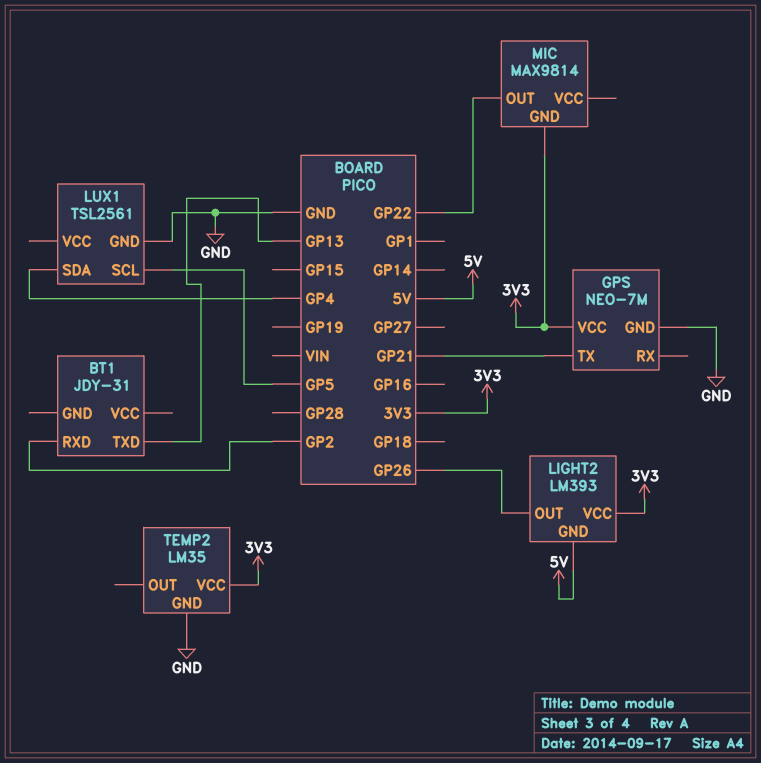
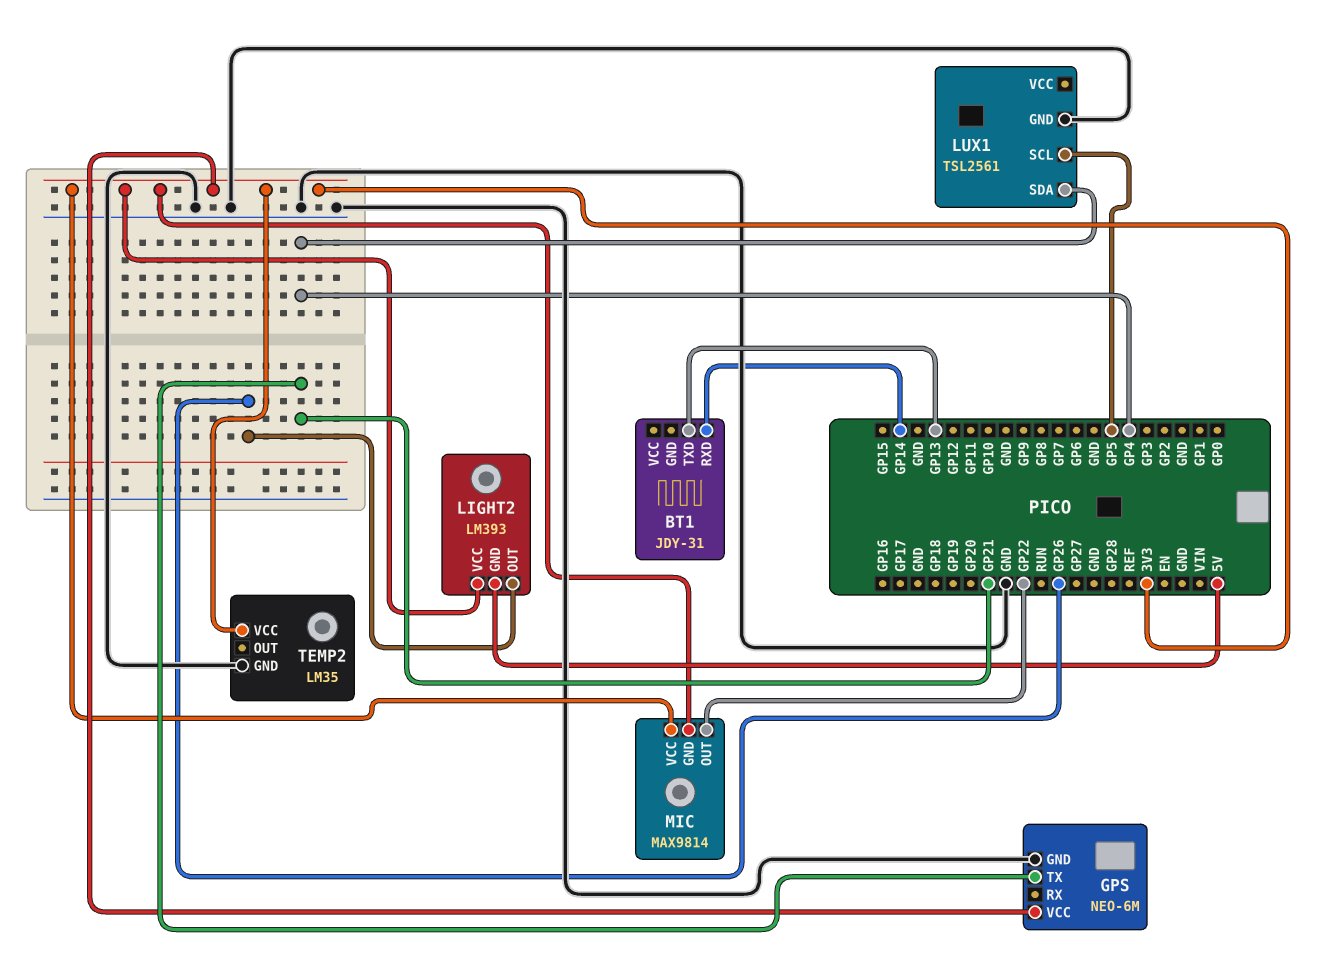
BT1 pin RXD: GP2 -> GP14
GPS: NEO-7M -> NEO-6M
MIC pin VCC: none -> 3V3

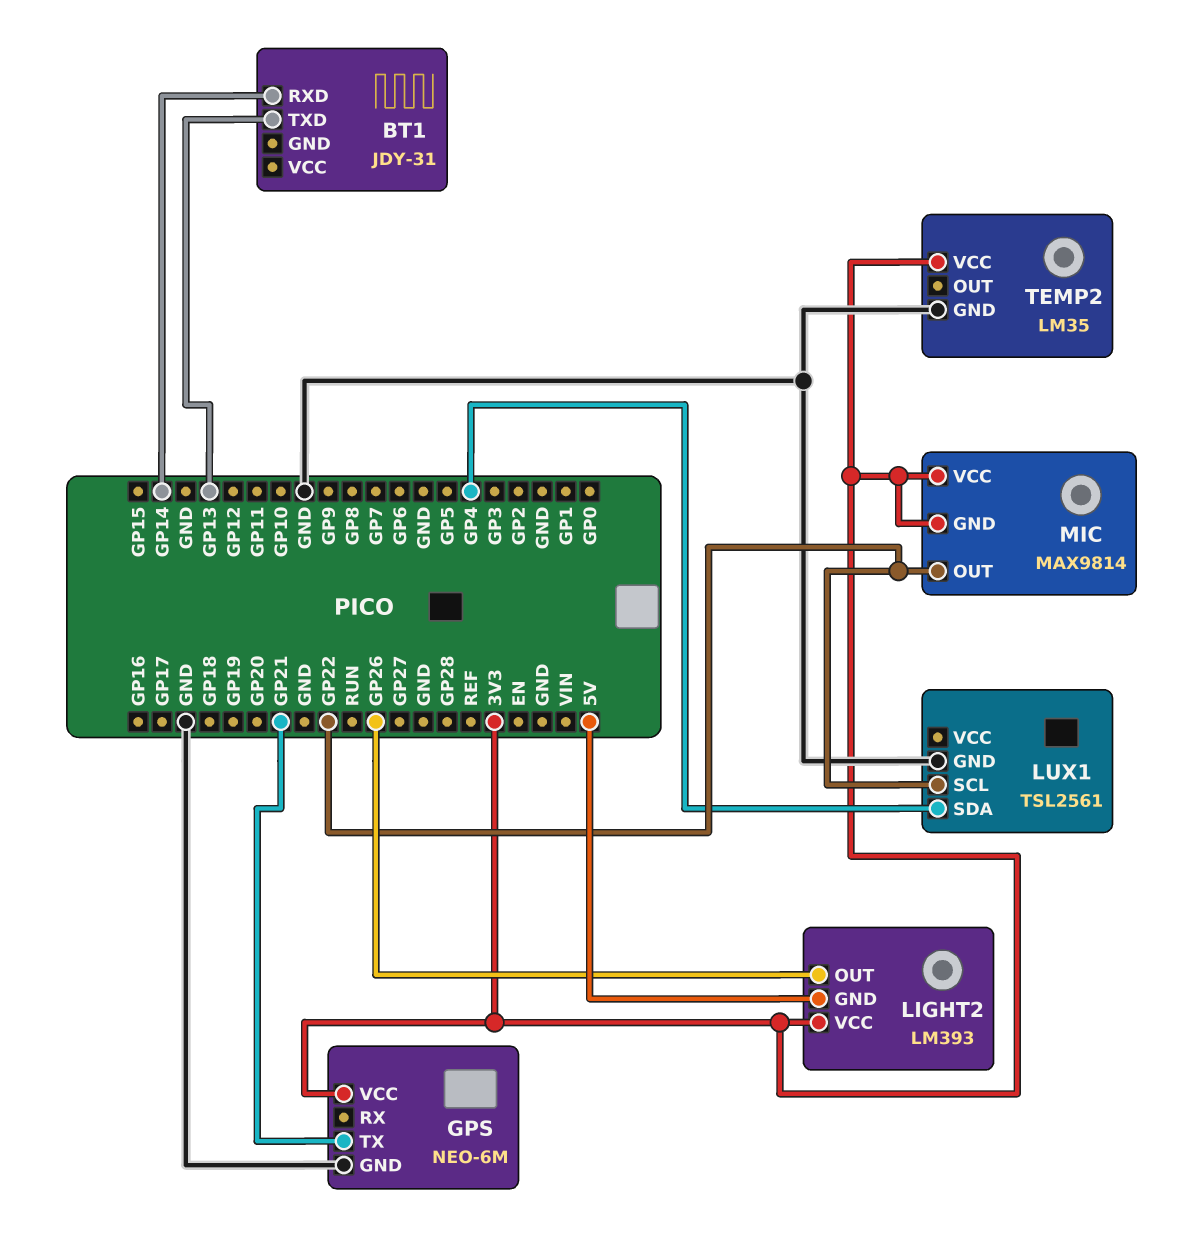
LUX1 pin SCL: GP5 -> GP22

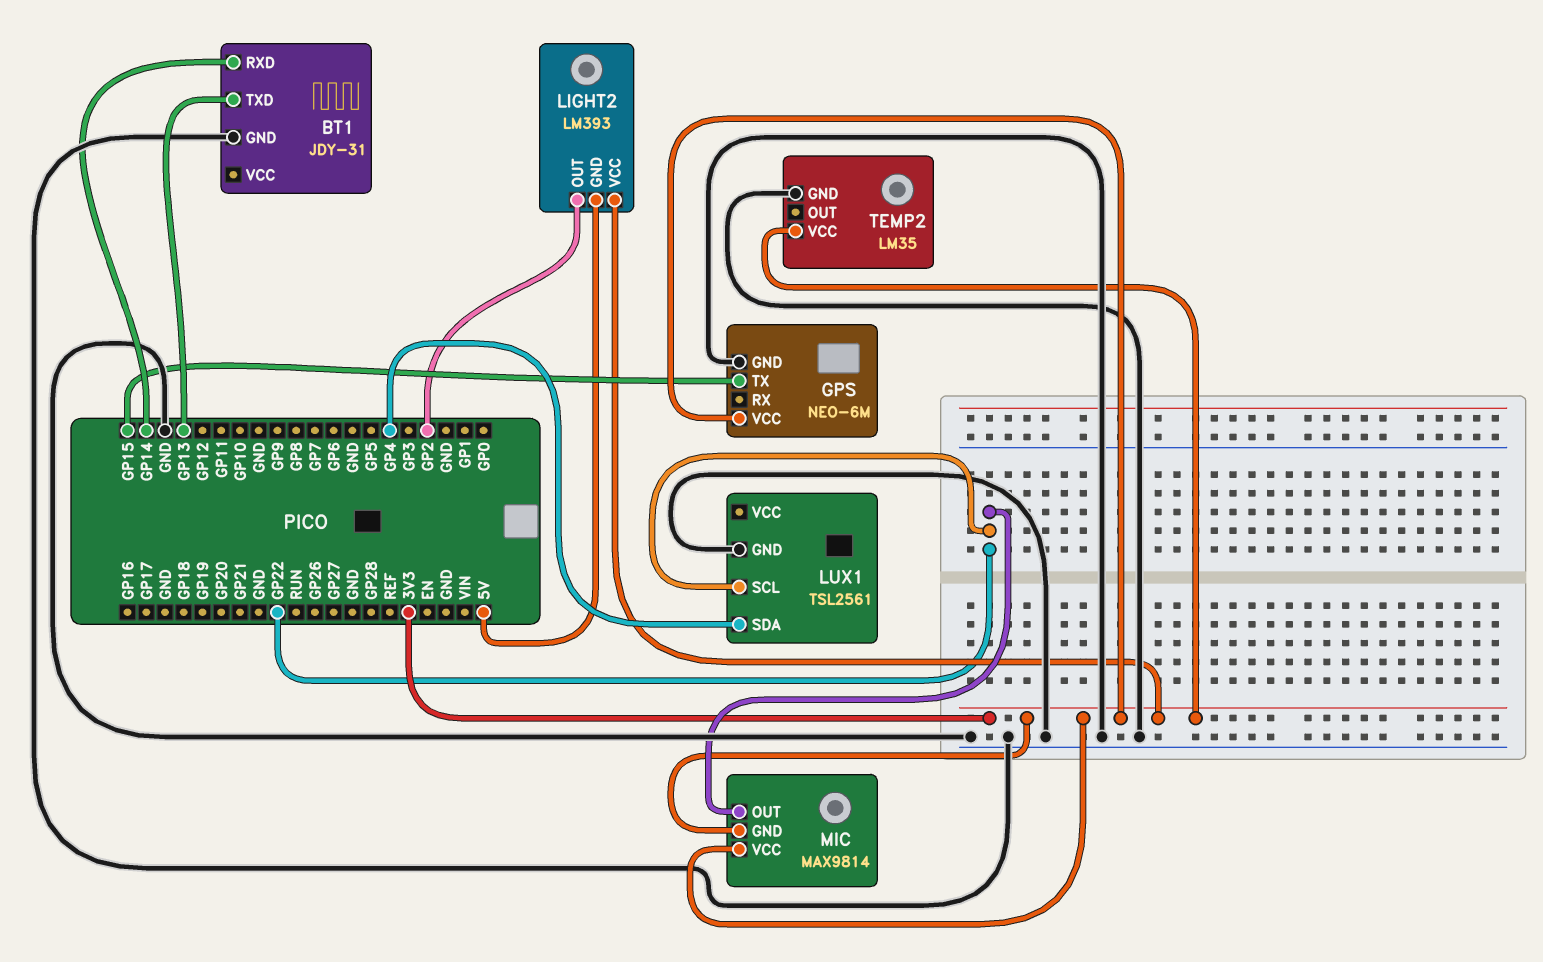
BT1 pin GND: none -> GND
GPS pin TX: GP21 -> GP15
LIGHT2 pin OUT: GP26 -> GP2

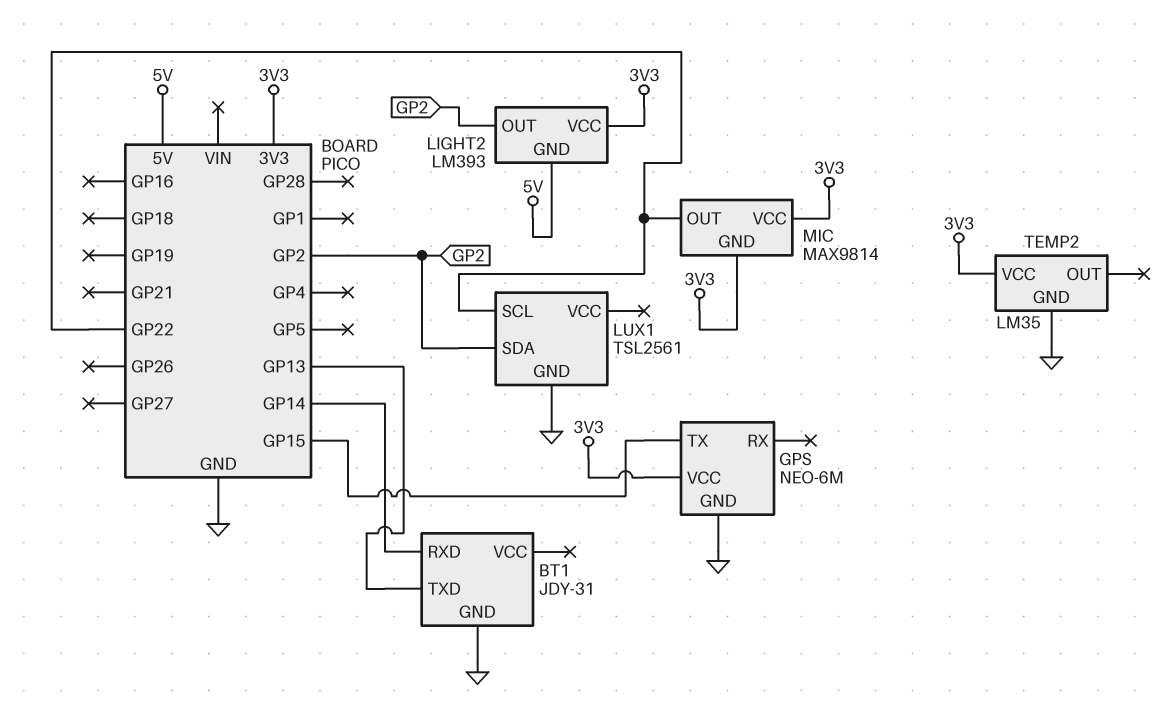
LUX1 pin SDA: GP4 -> GP2

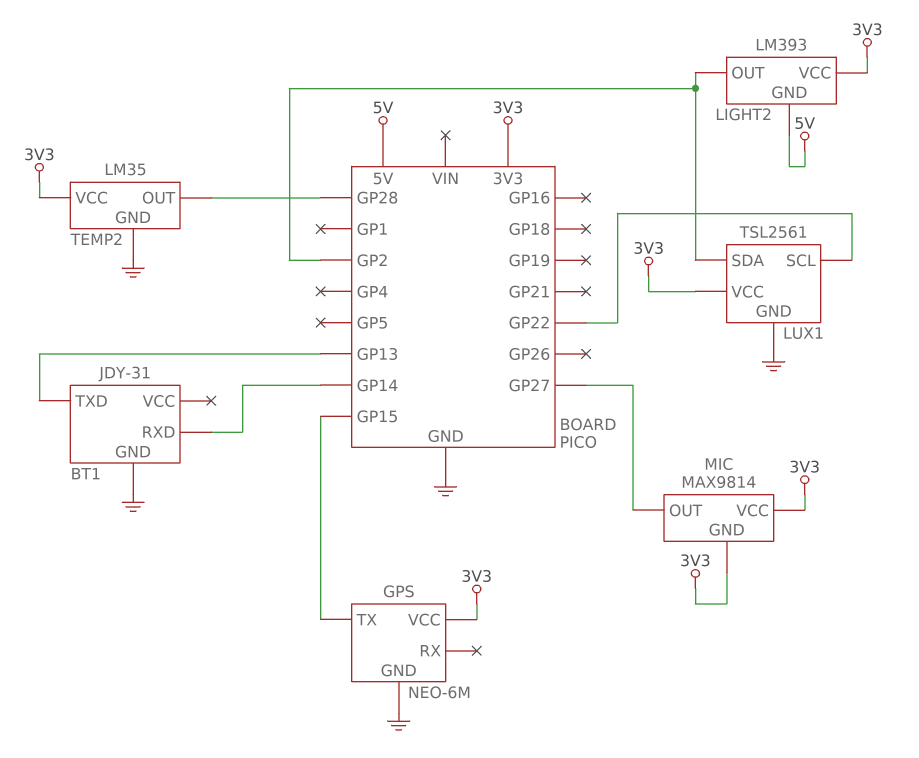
LUX1 pin VCC: none -> 3V3
MIC pin OUT: GP22 -> GP27
TEMP2 pin OUT: none -> GP28

